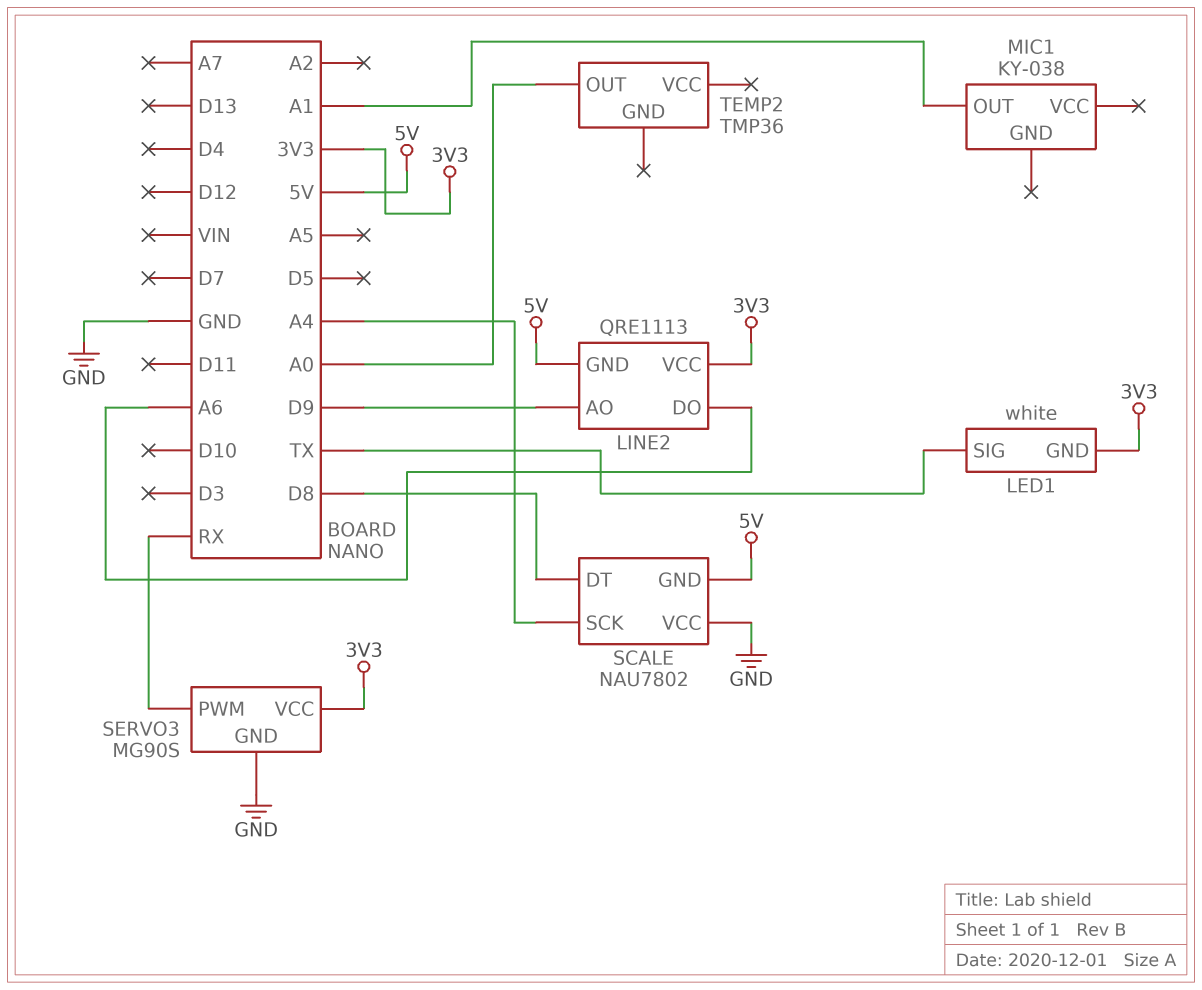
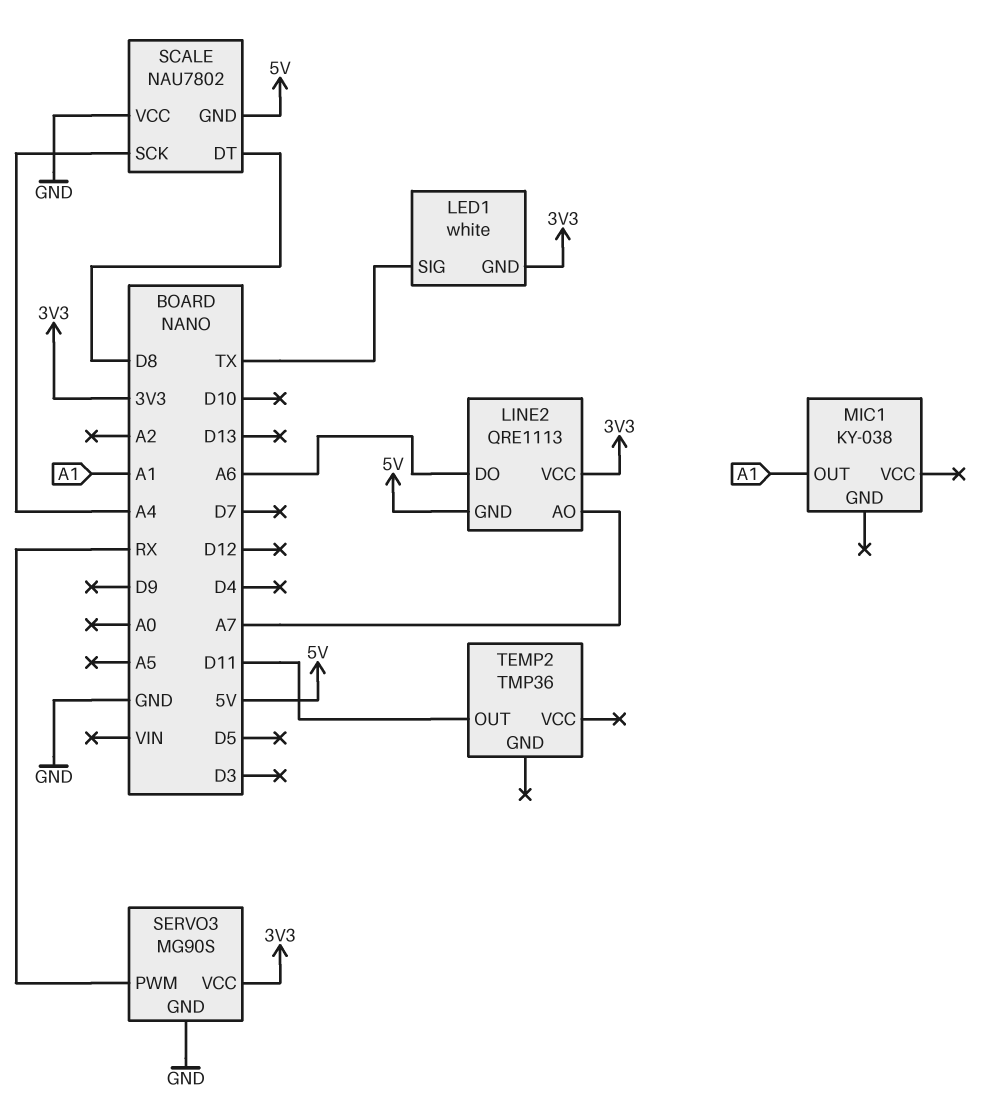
LINE2 pin AO: D9 -> A7
TEMP2 pin OUT: A0 -> D11

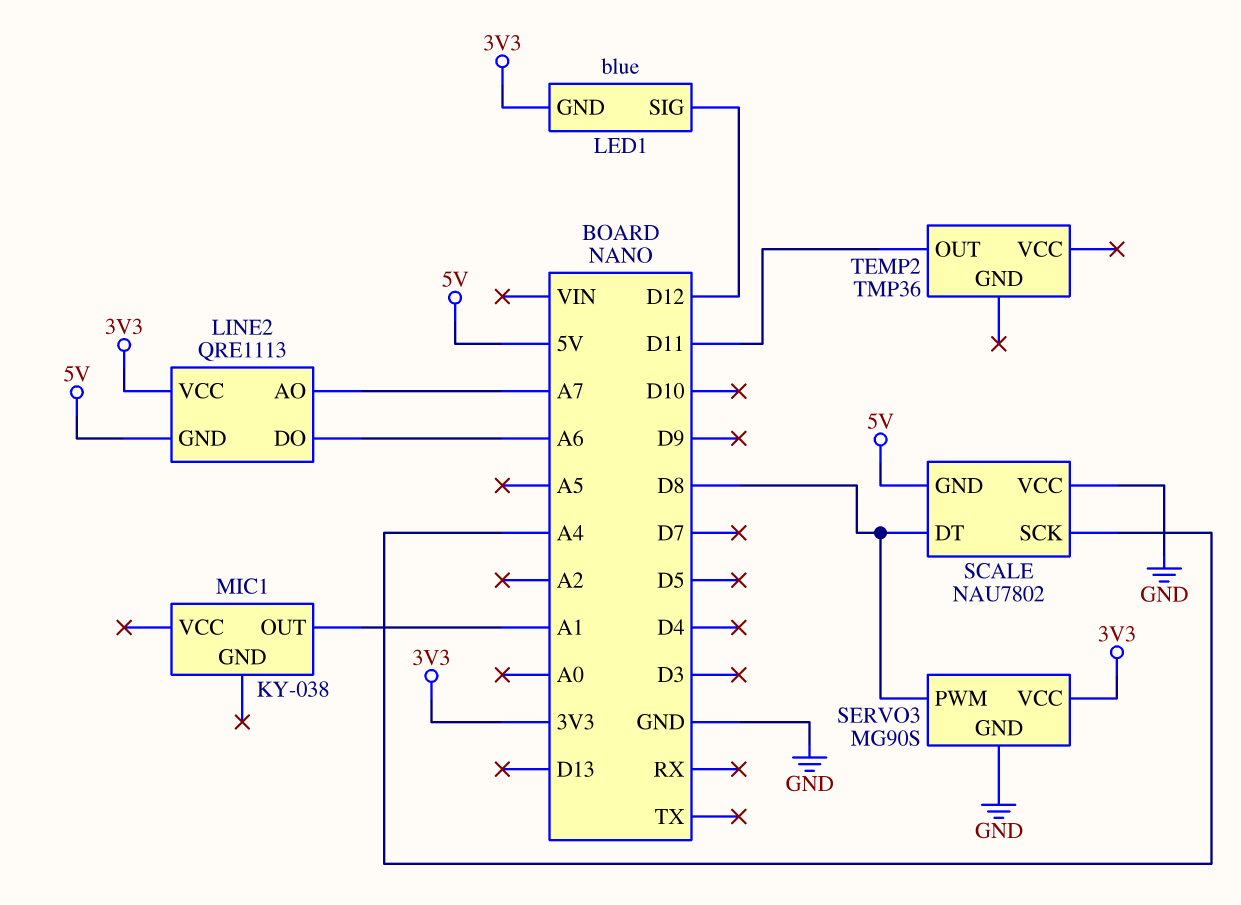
LED1: white -> blue
LED1 pin SIG: TX -> D12
SERVO3 pin PWM: RX -> D8

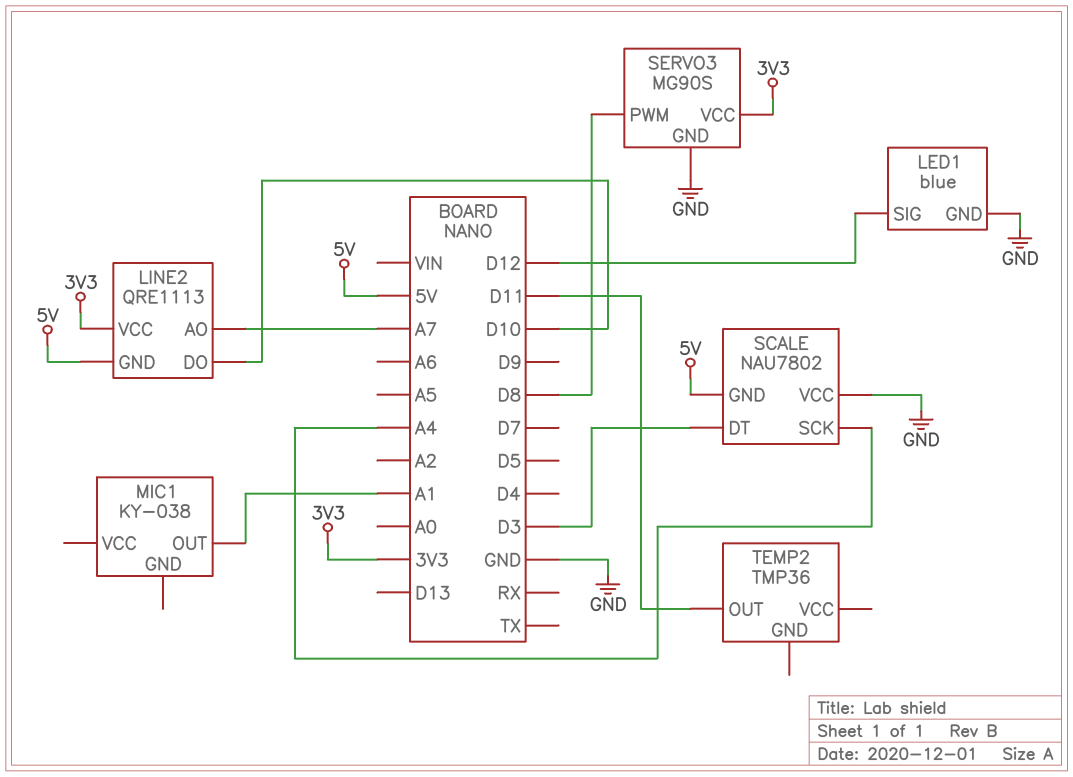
LED1 pin GND: 3V3 -> GND
LINE2 pin DO: A6 -> D10
SCALE pin DT: D8 -> D3

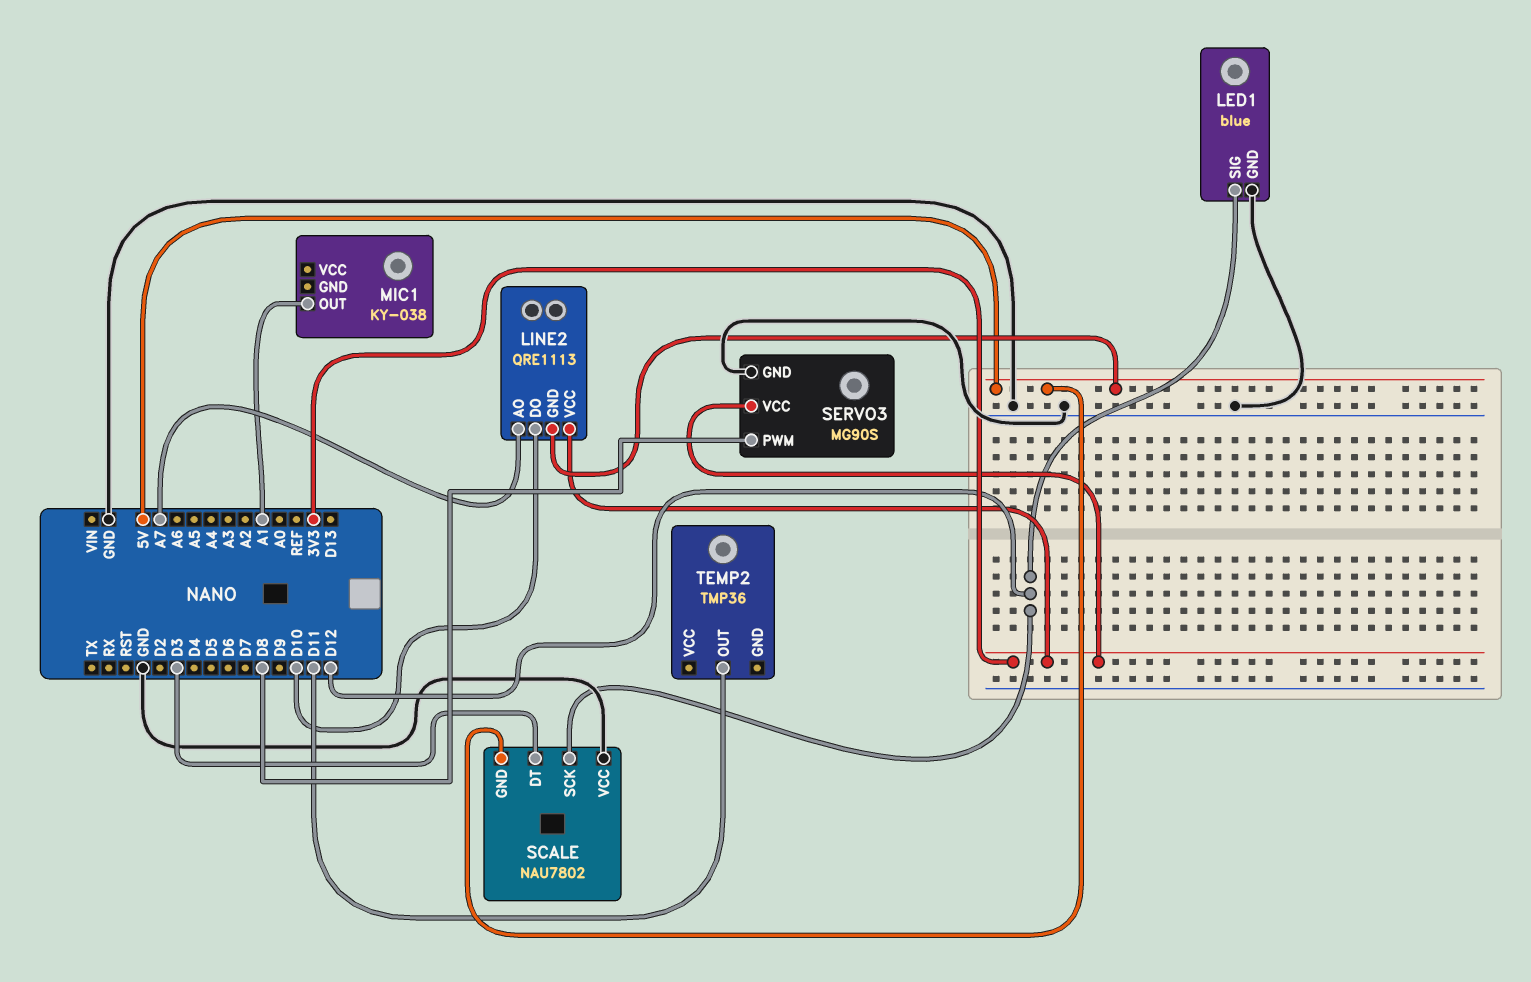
SCALE pin SCK: A4 -> D12

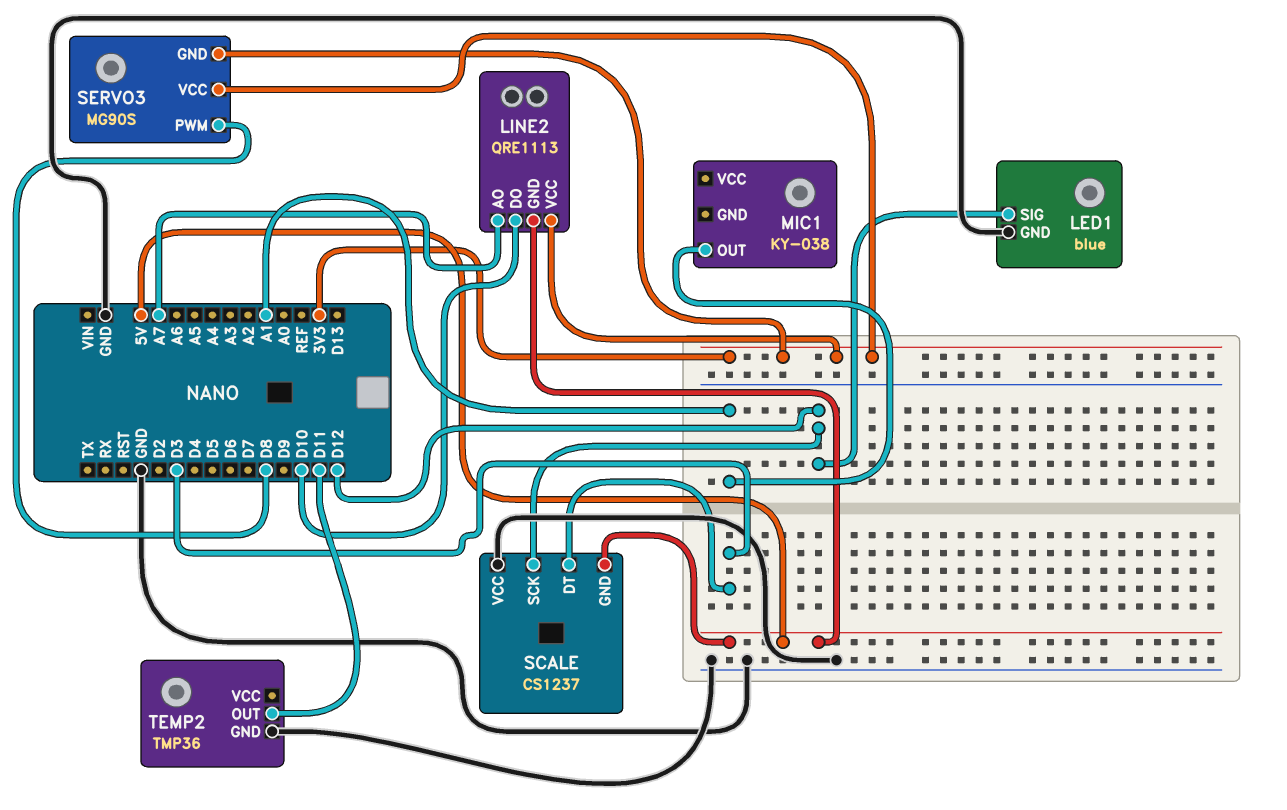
SCALE: NAU7802 -> CS1237
SERVO3 pin GND: GND -> 3V3
TEMP2 pin GND: none -> GND

